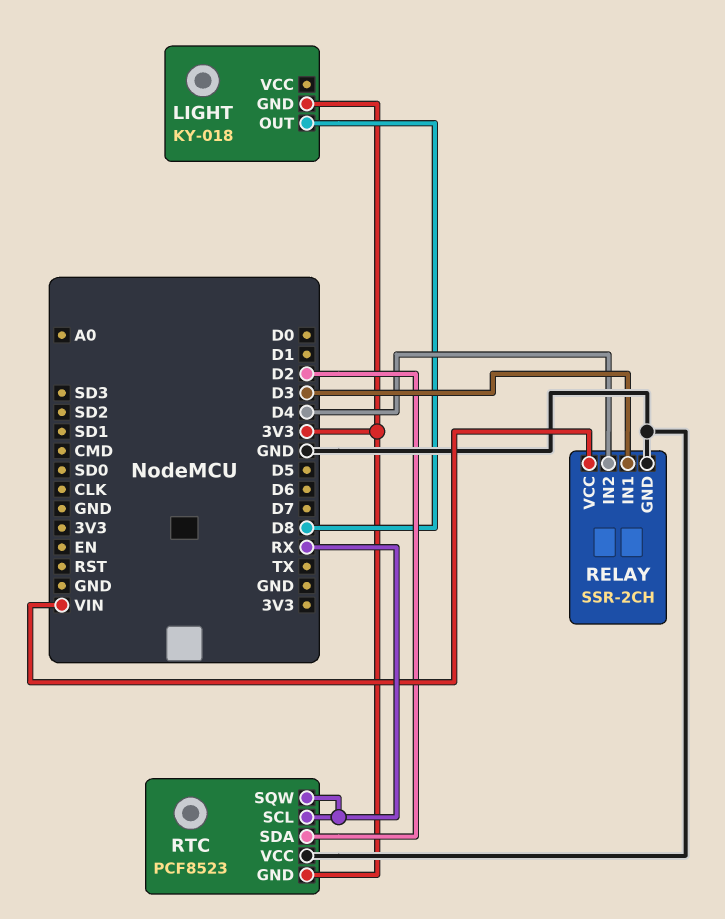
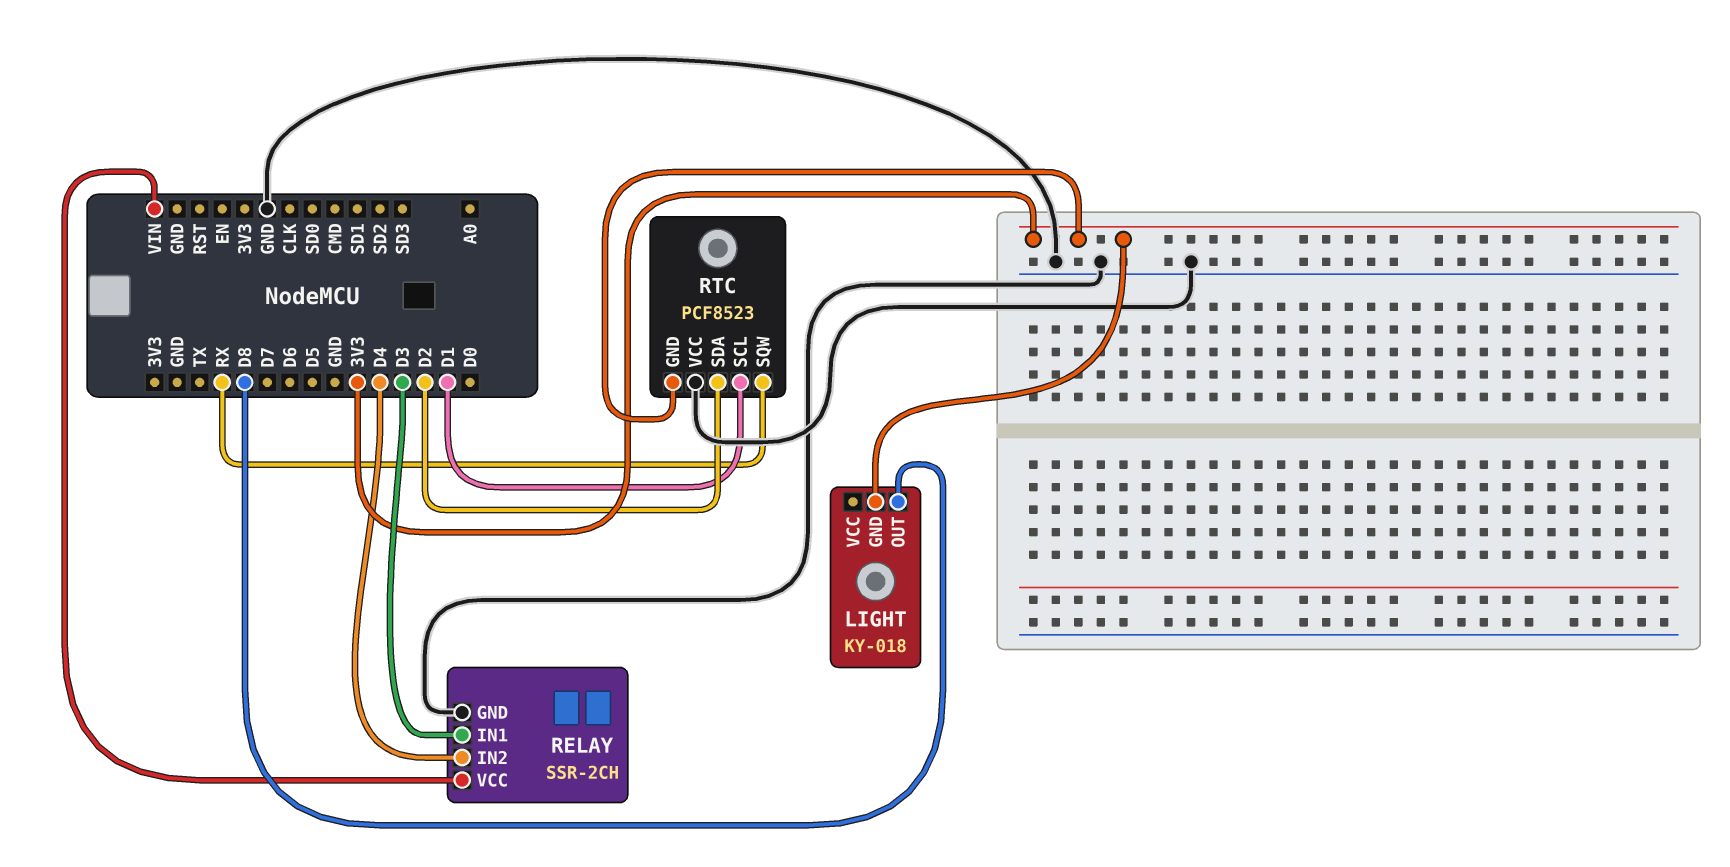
RTC pin SCL: RX -> D1

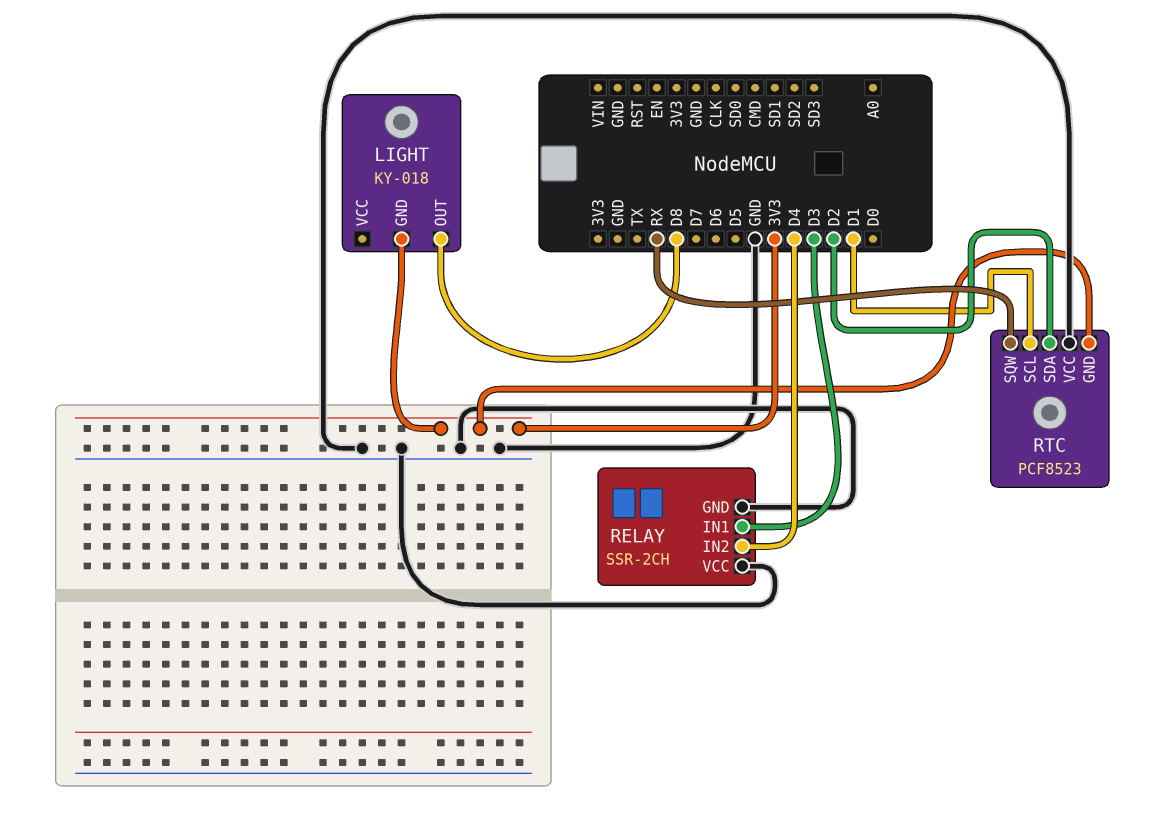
RELAY pin VCC: VIN -> GND

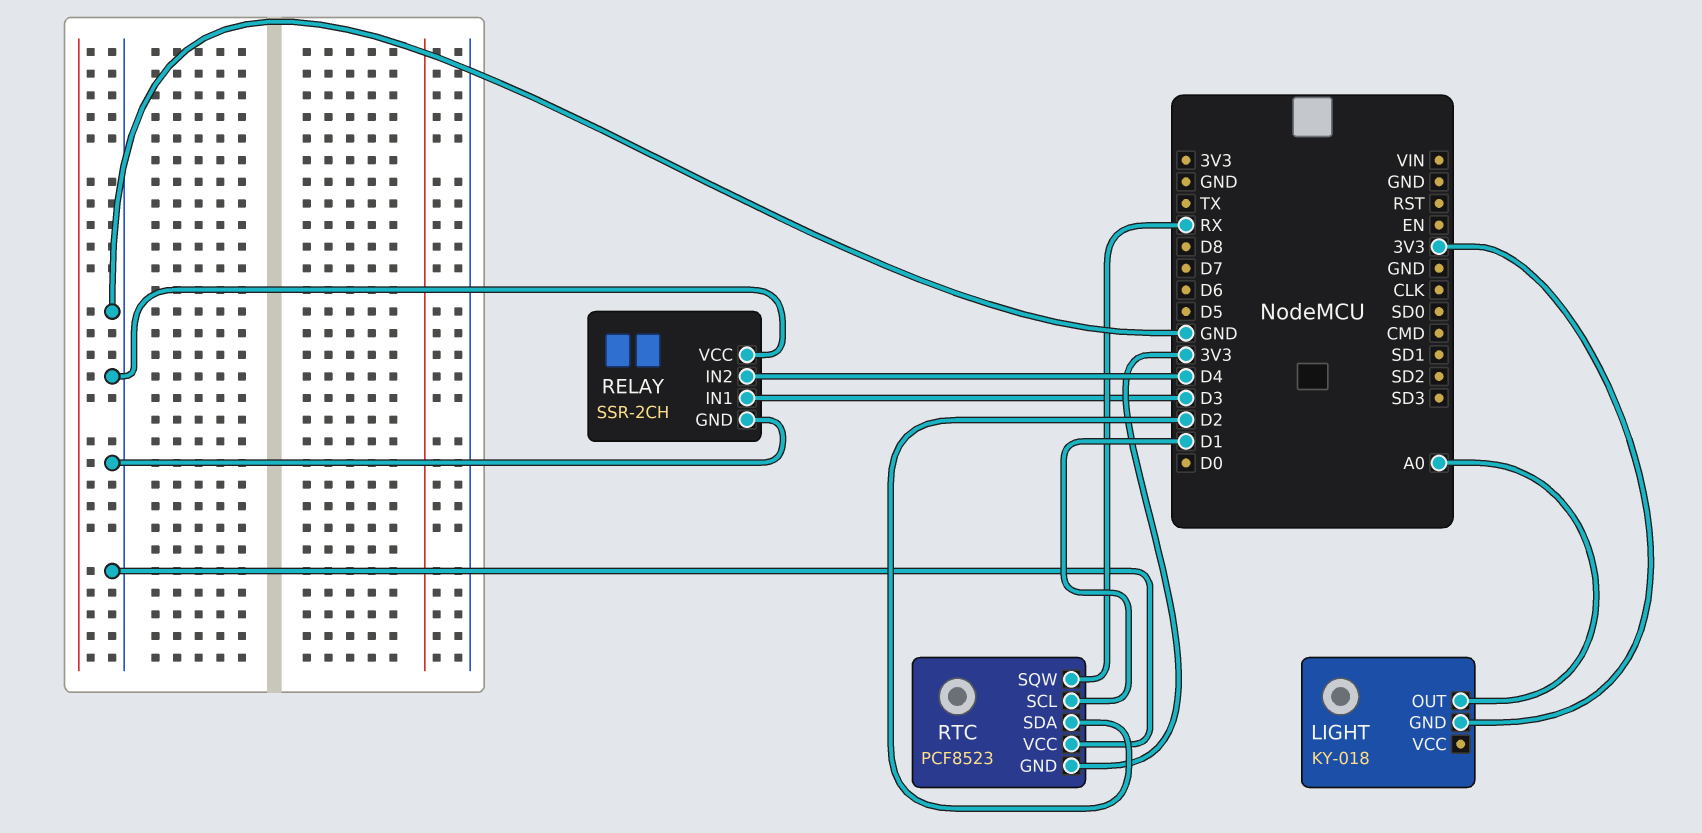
LIGHT pin OUT: D8 -> A0

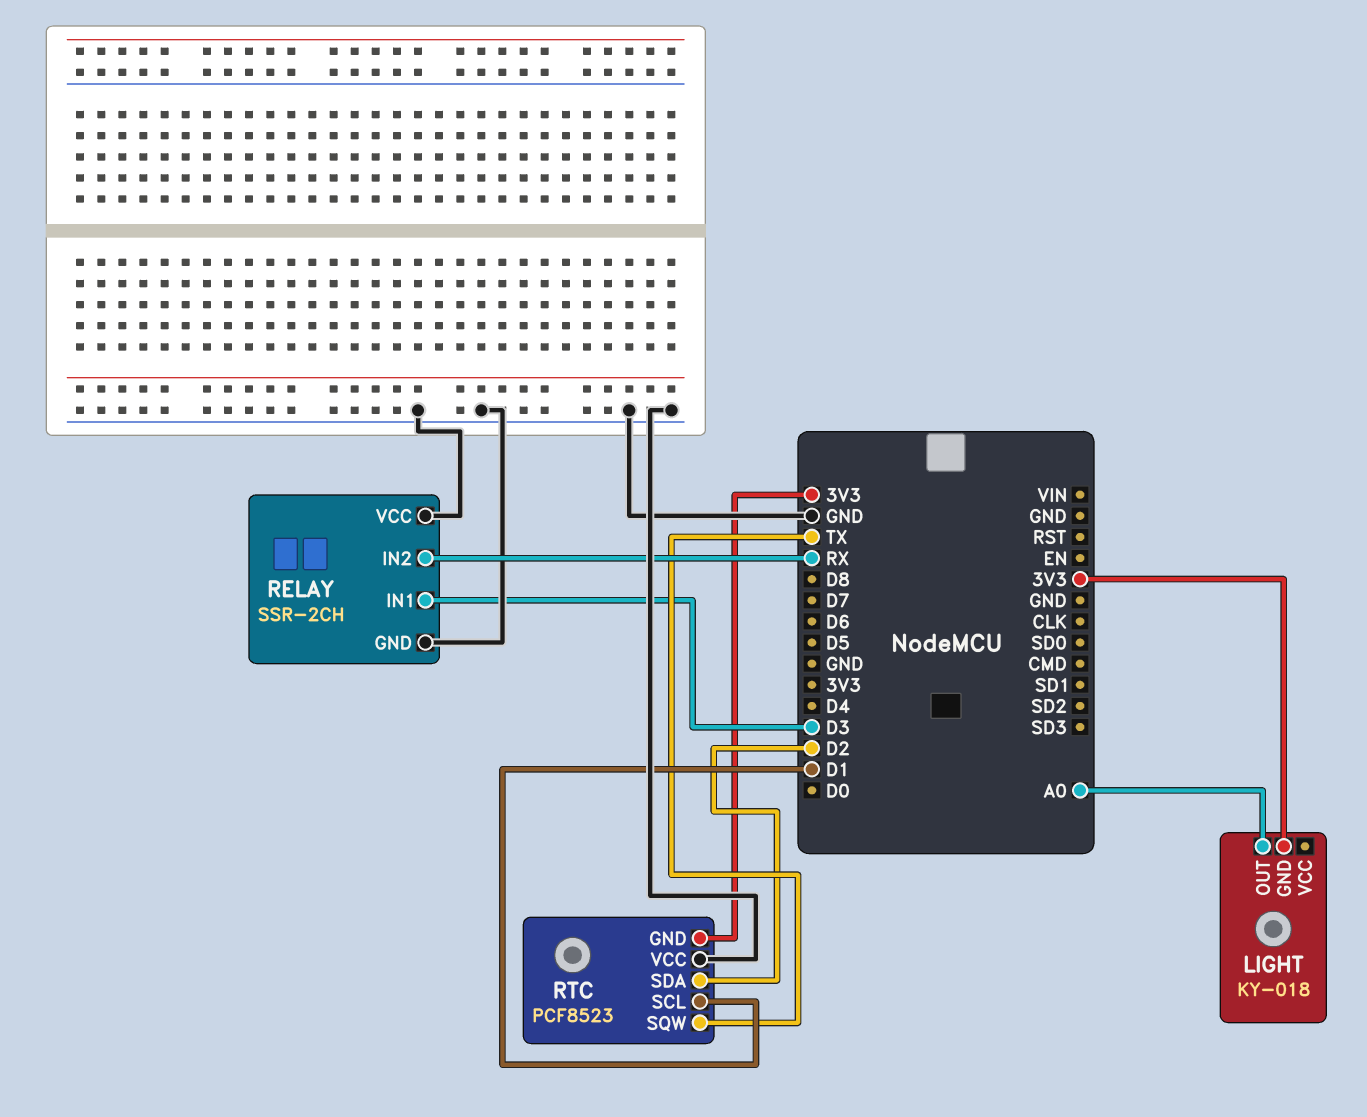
RELAY pin IN2: D4 -> RX
RTC pin SQW: RX -> TX

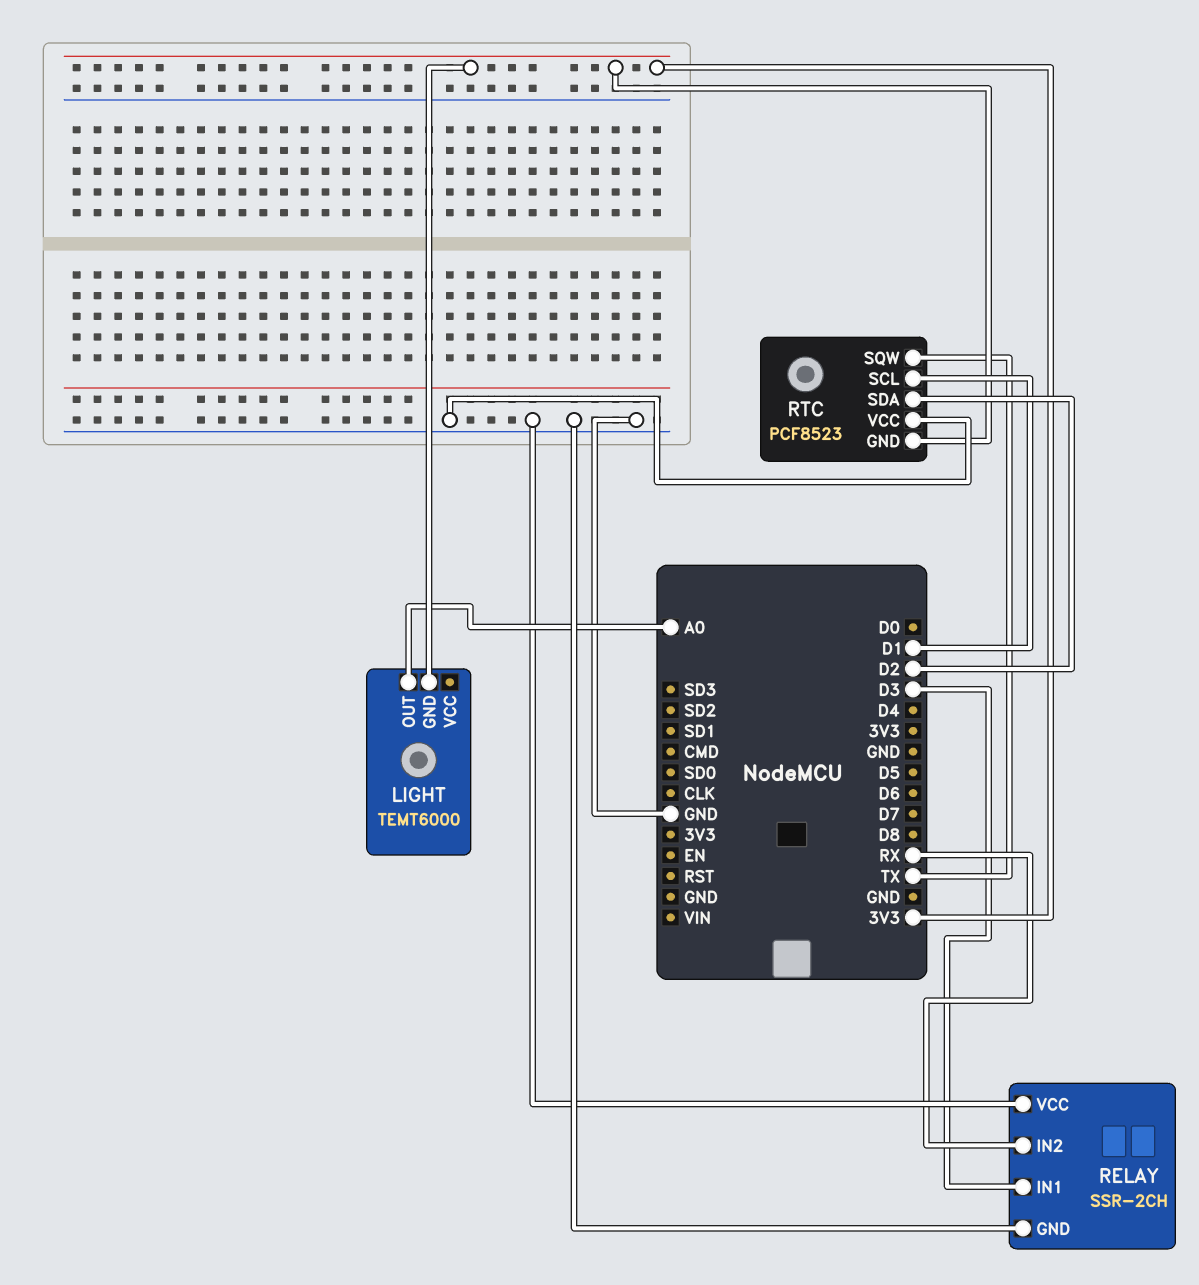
LIGHT: KY-018 -> TEMT6000

